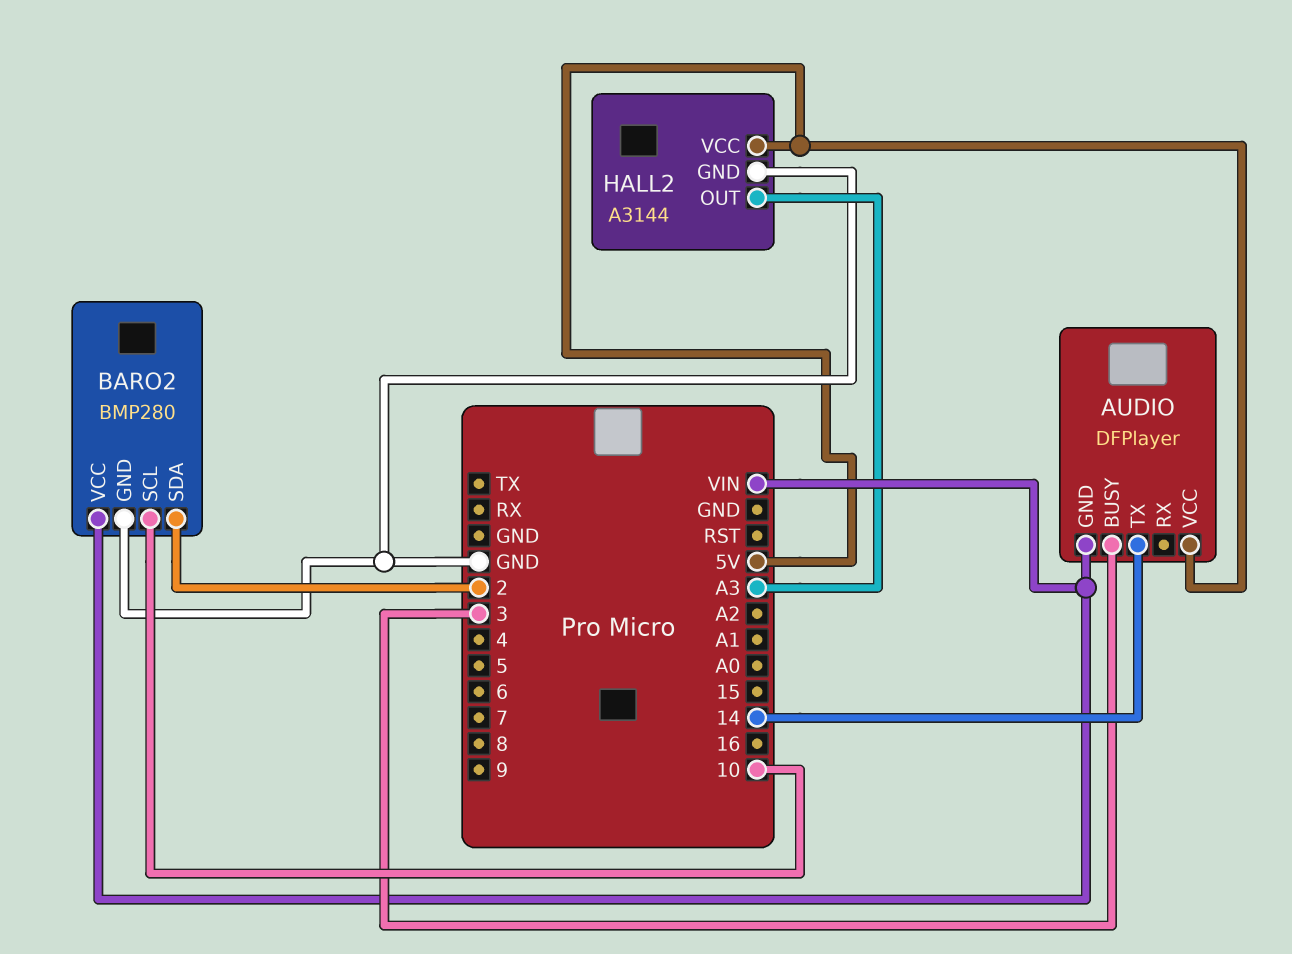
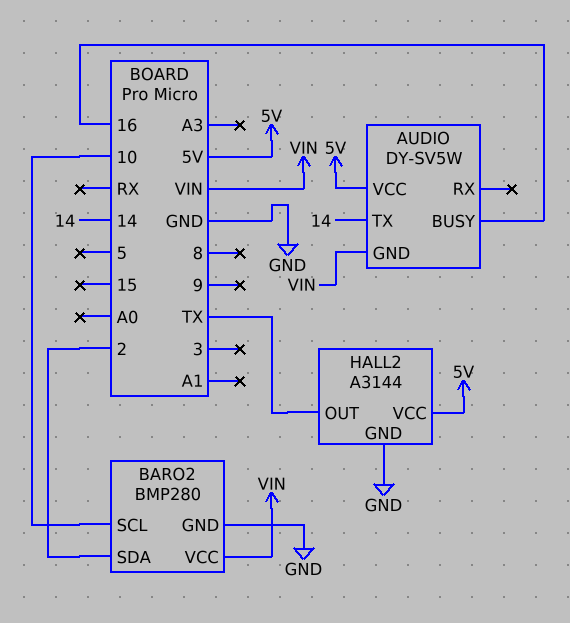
AUDIO: DFPlayer -> DY-SV5W
AUDIO pin BUSY: 3 -> 16
HALL2 pin OUT: A3 -> TX

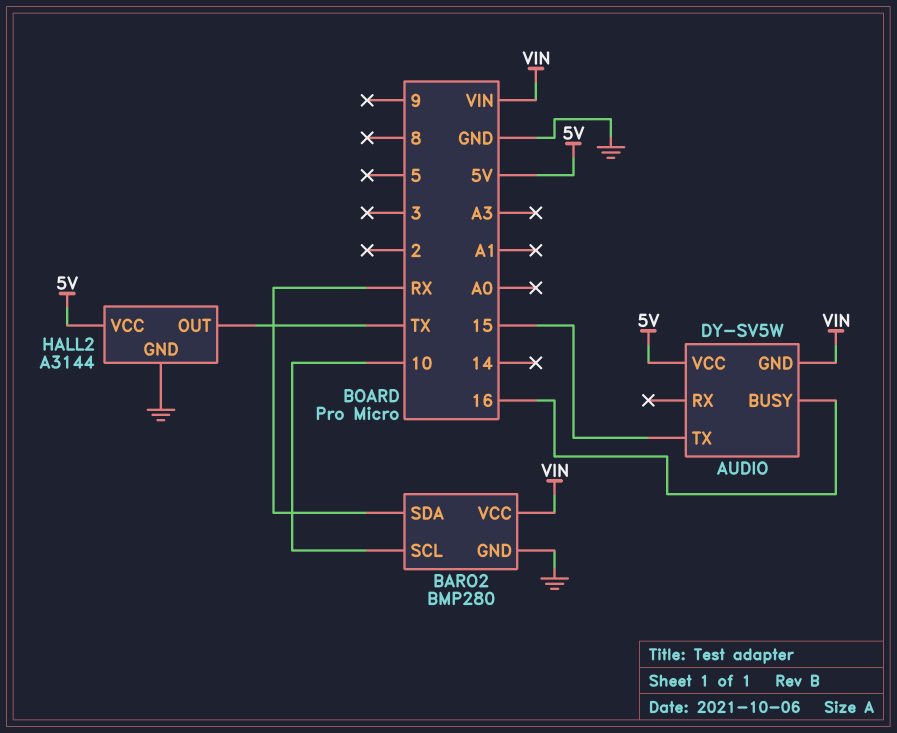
AUDIO pin TX: 14 -> 15
BARO2 pin SDA: 2 -> RX

